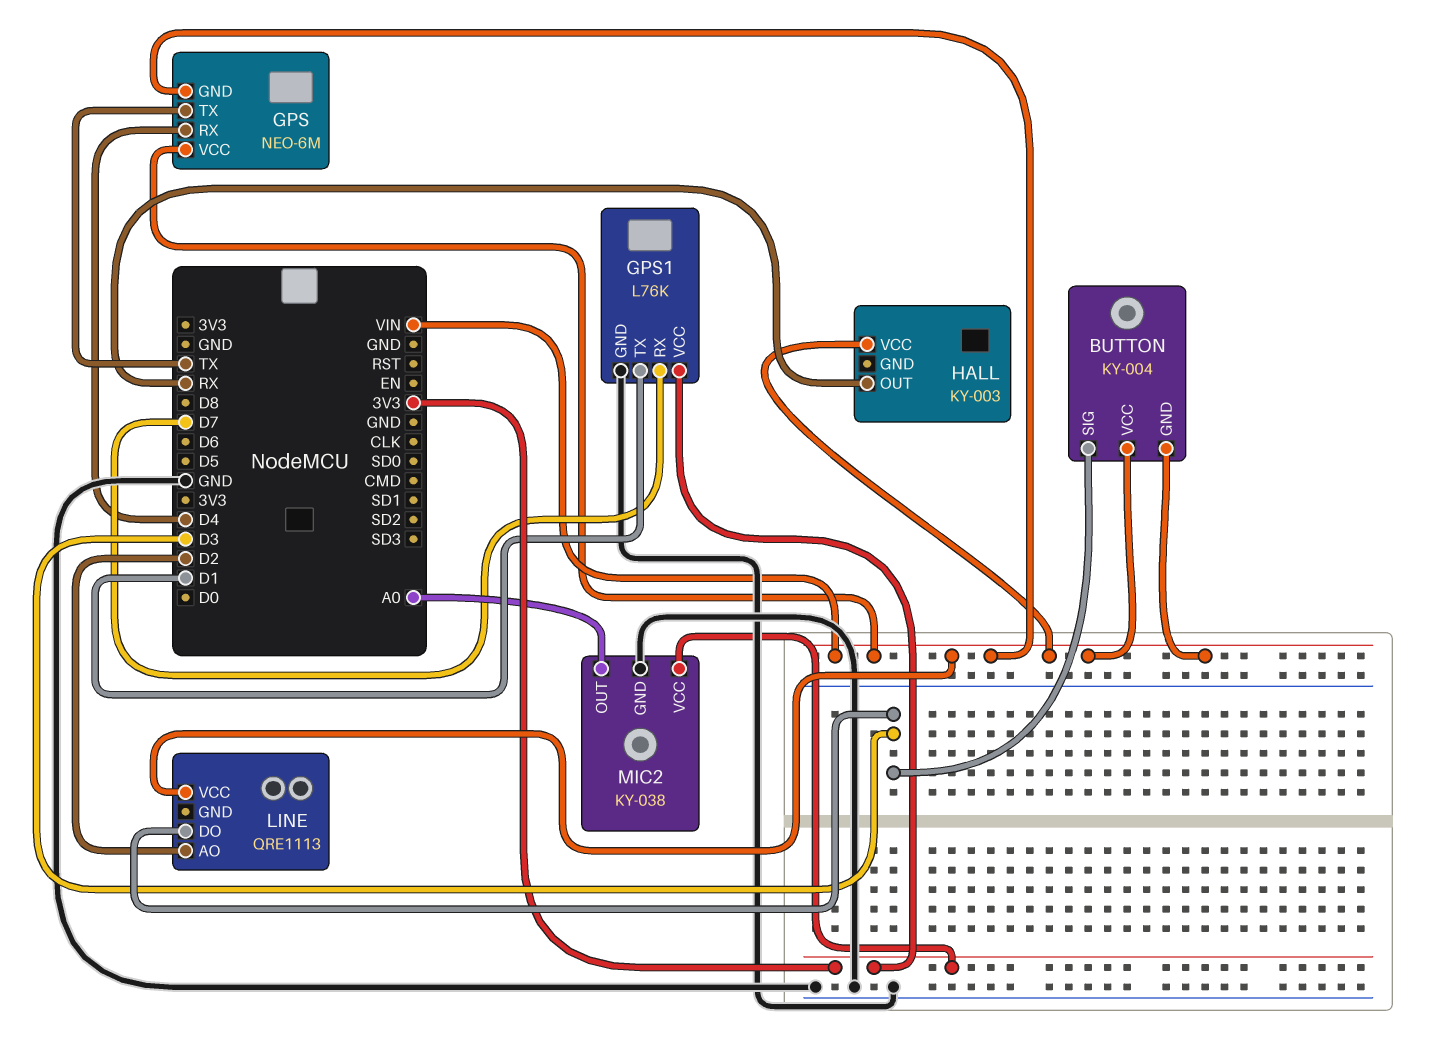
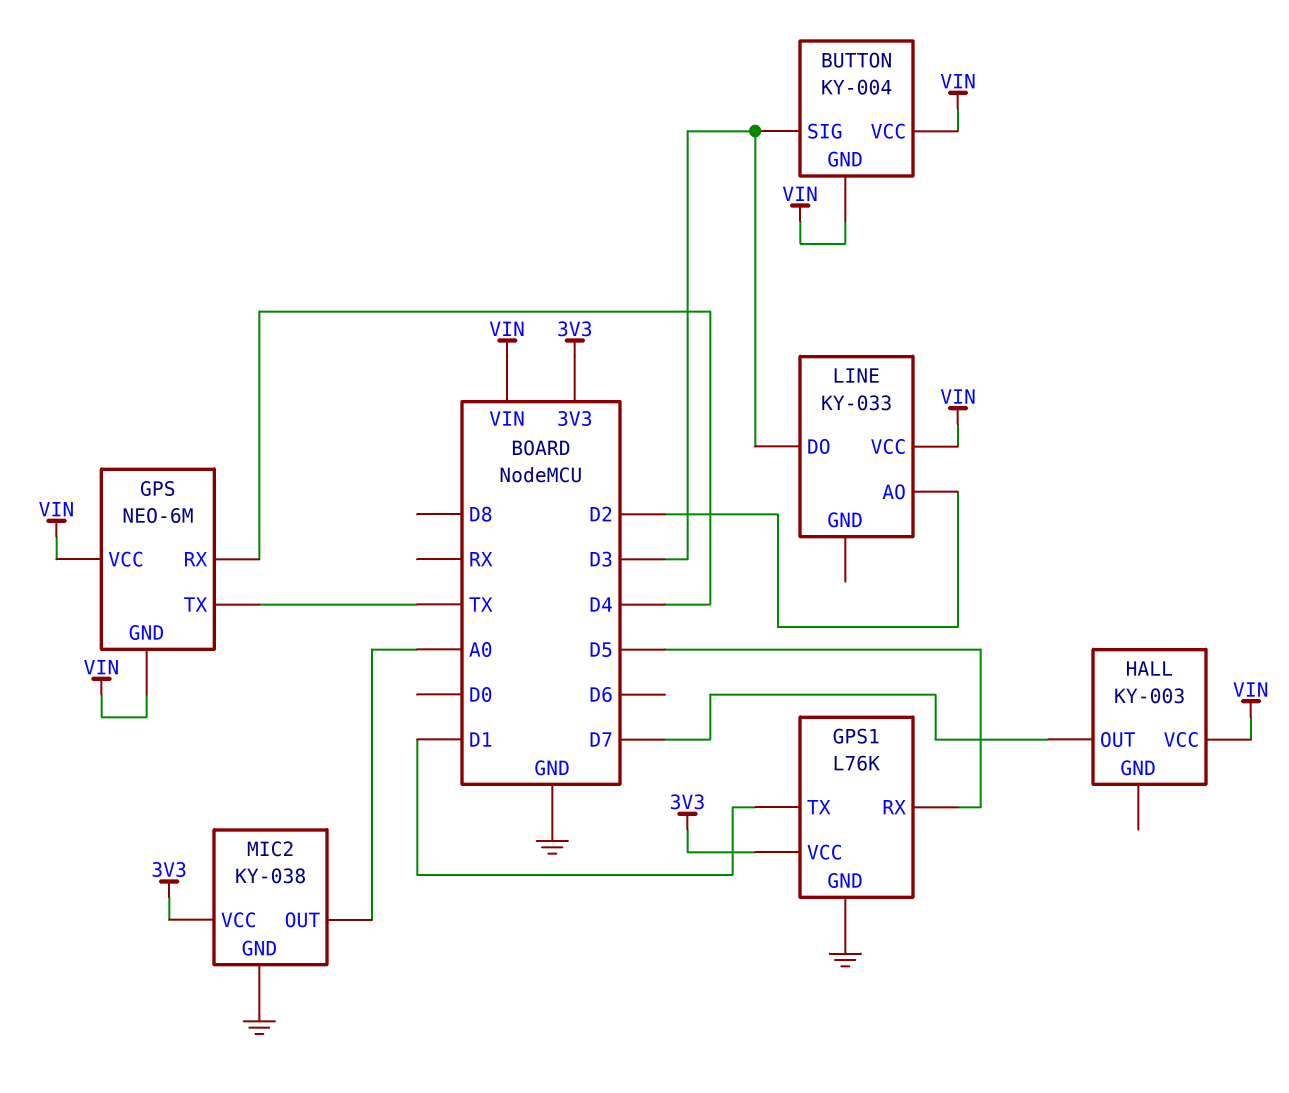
GPS1 pin RX: D7 -> D5
HALL pin OUT: RX -> D7
LINE: QRE1113 -> KY-033

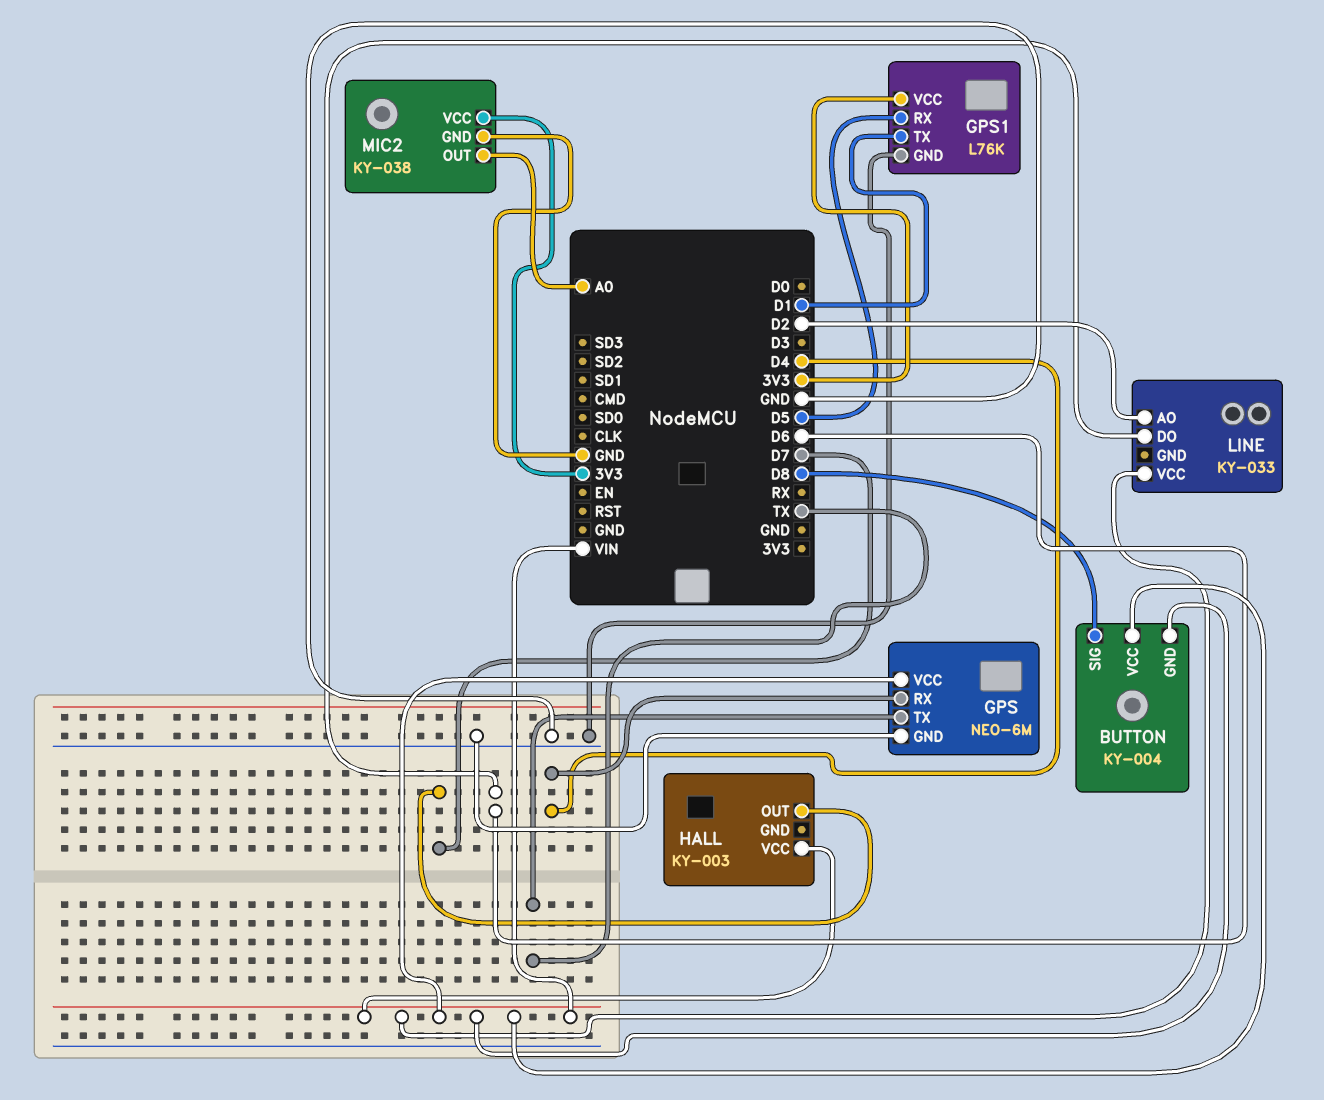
BUTTON pin SIG: D3 -> D8
GPS pin GND: VIN -> GND
LINE pin DO: D3 -> D6

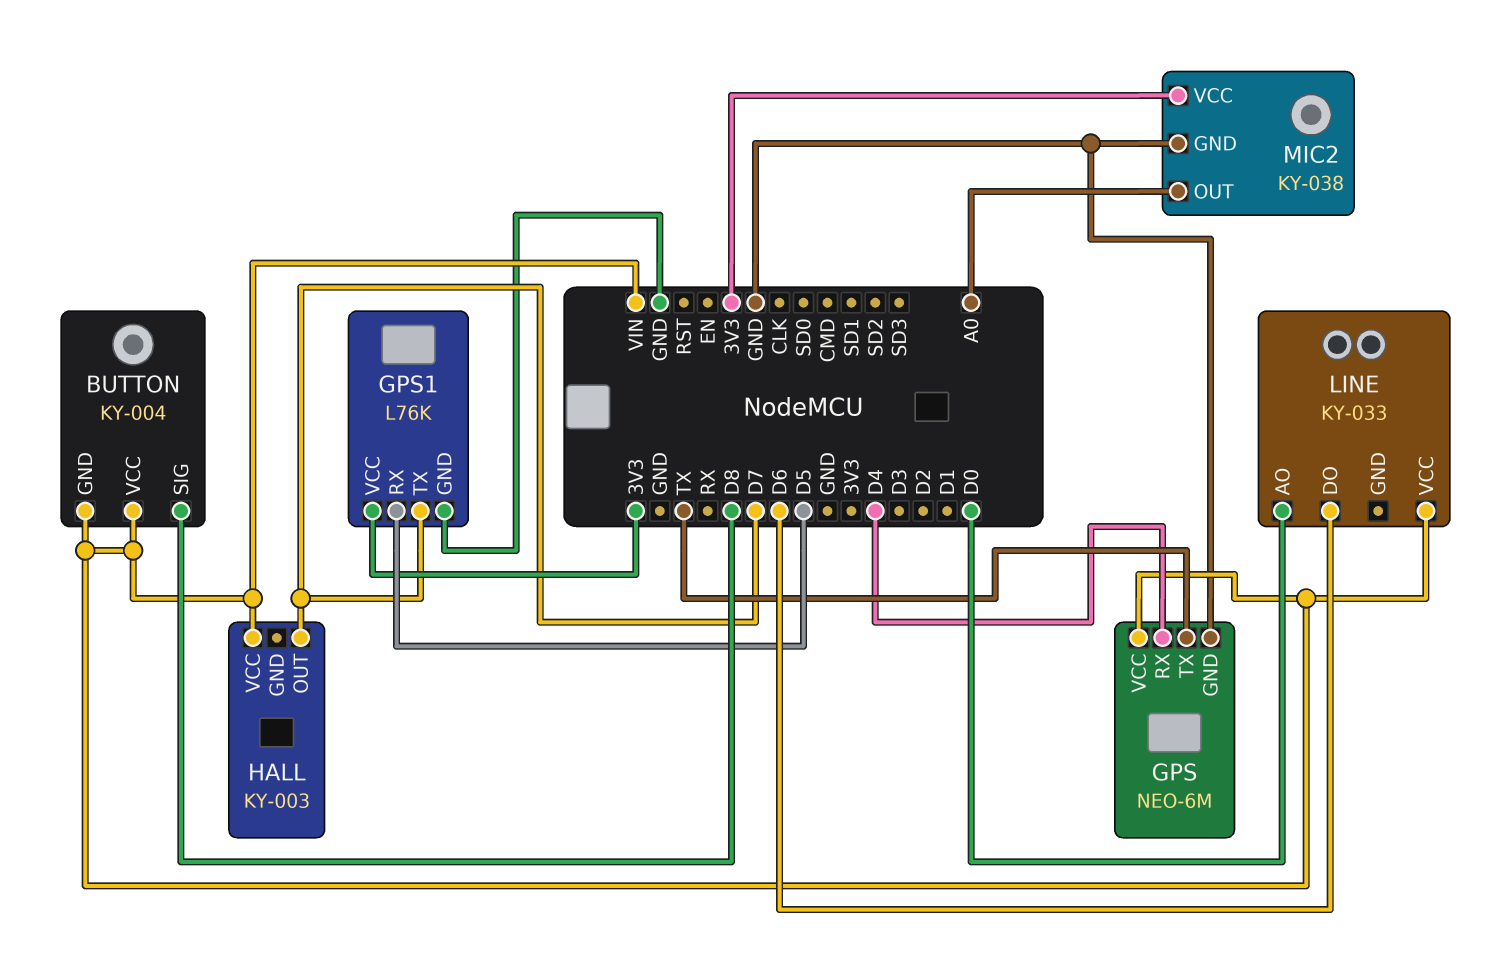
GPS1 pin TX: D1 -> D7
LINE pin AO: D2 -> D0

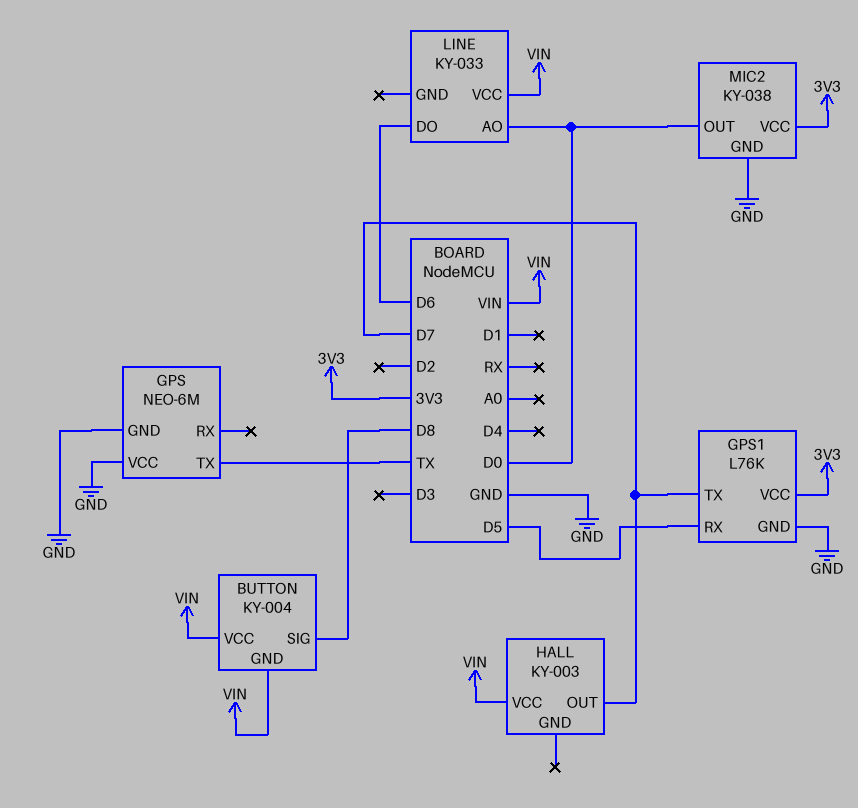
GPS pin RX: D4 -> none
GPS pin VCC: VIN -> GND
MIC2 pin OUT: A0 -> D0

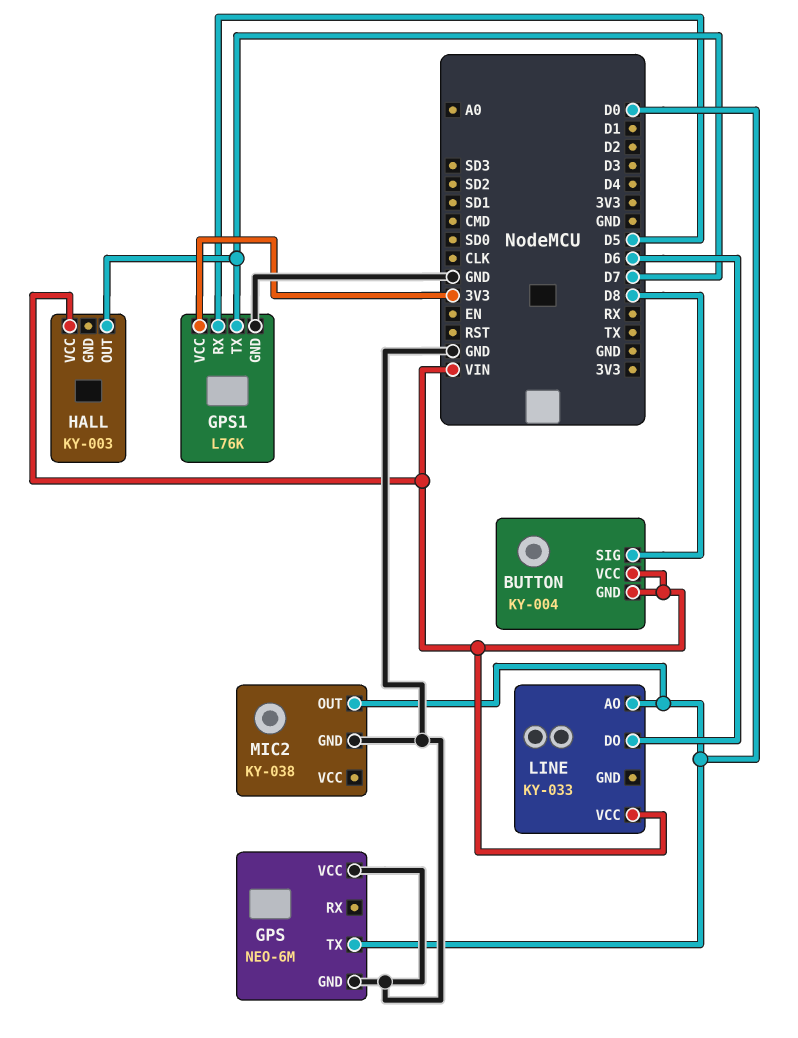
GPS pin TX: TX -> D0
MIC2 pin VCC: 3V3 -> none

